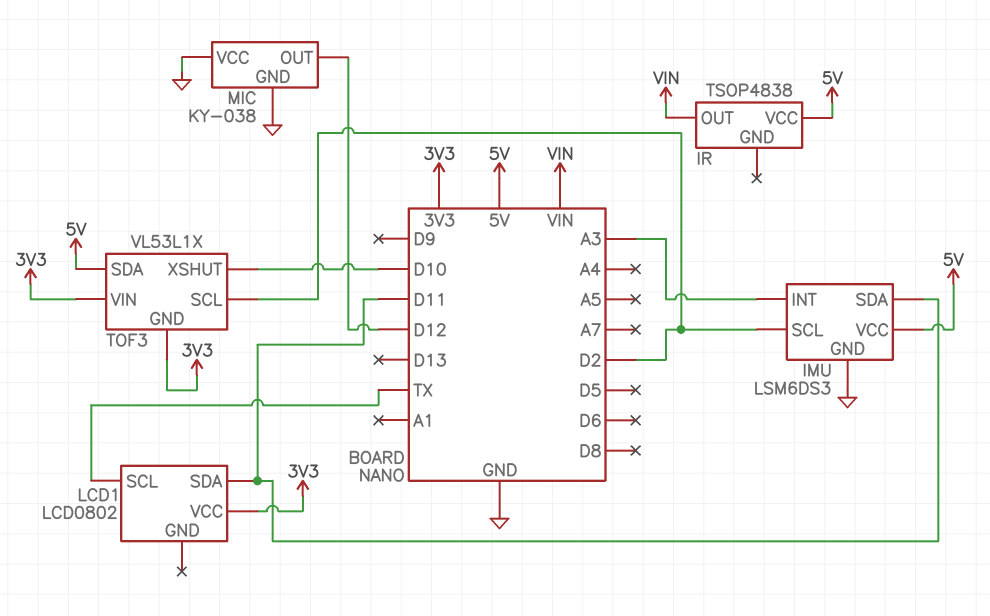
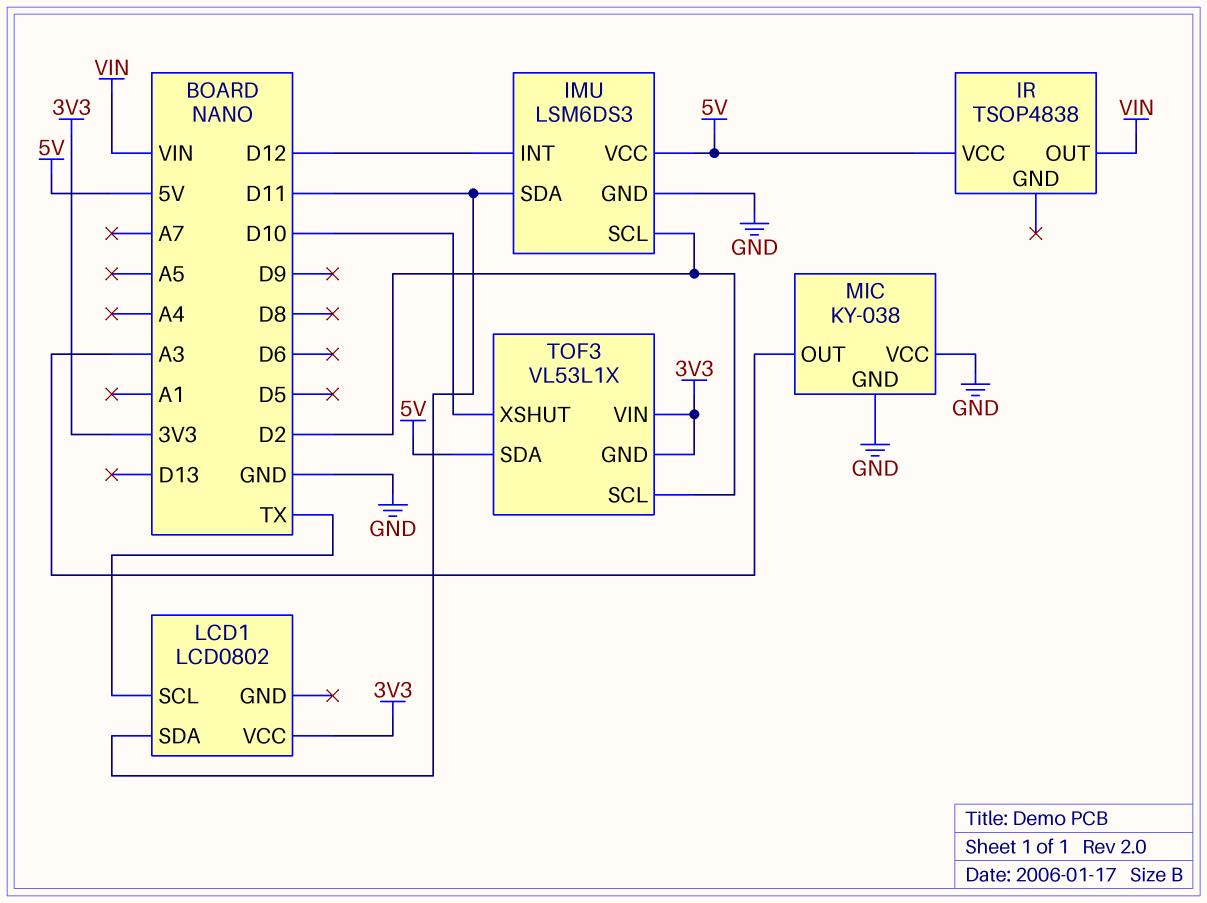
IMU pin INT: A3 -> D12
MIC pin OUT: D12 -> A3

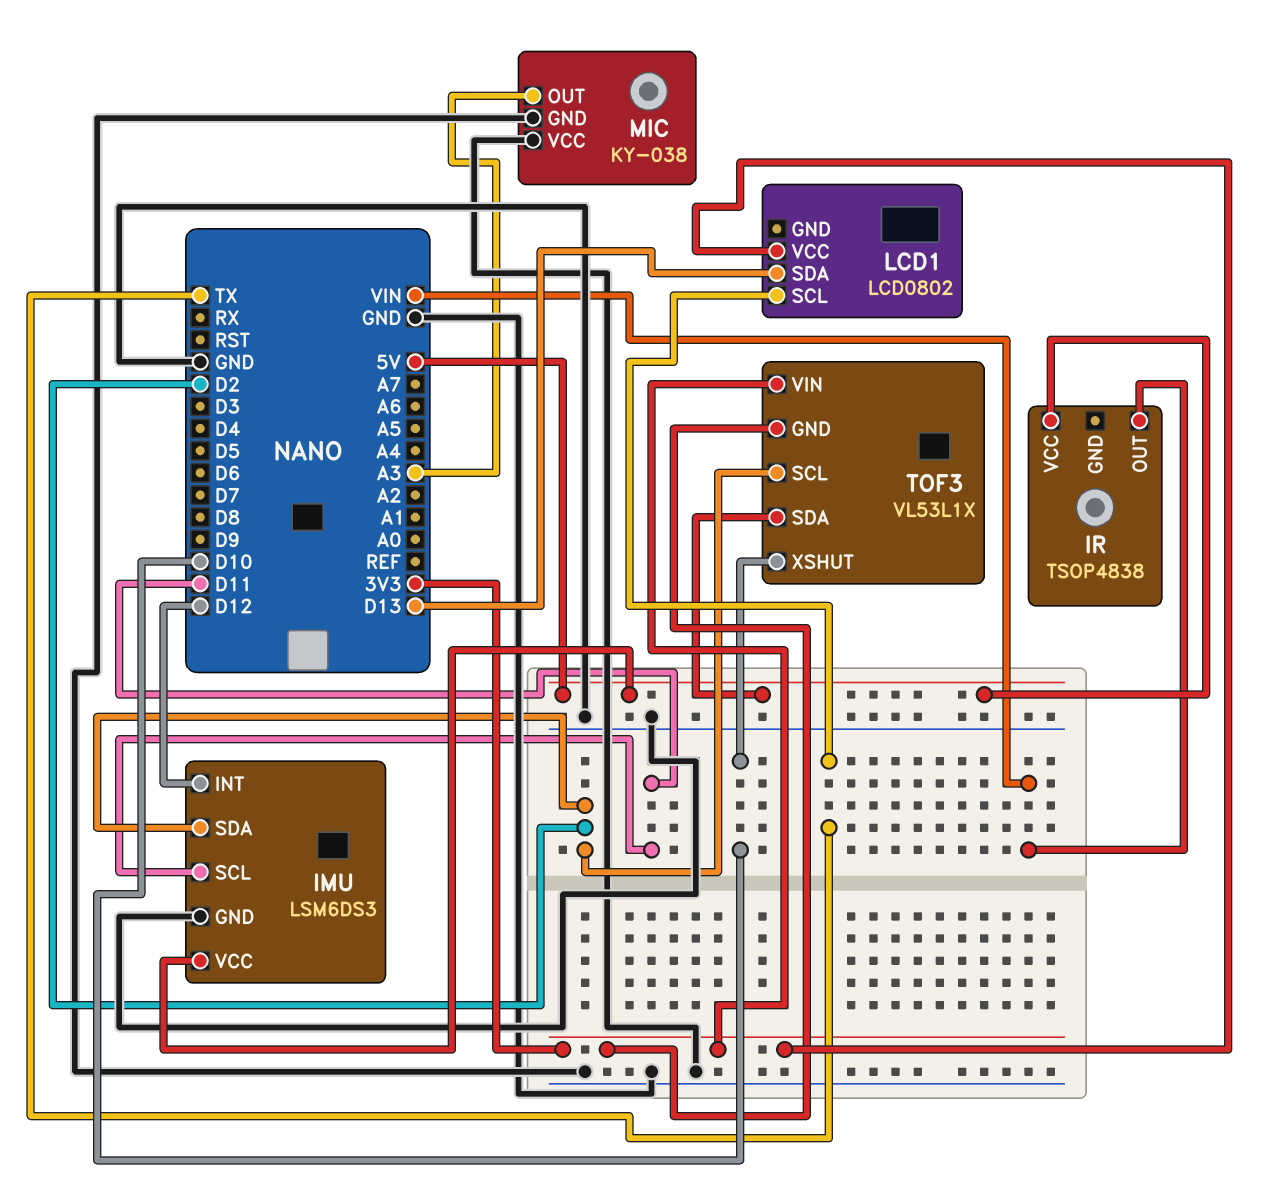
IMU pin SCL: D2 -> D11
IMU pin SDA: D11 -> D2
LCD1 pin SDA: D11 -> D13

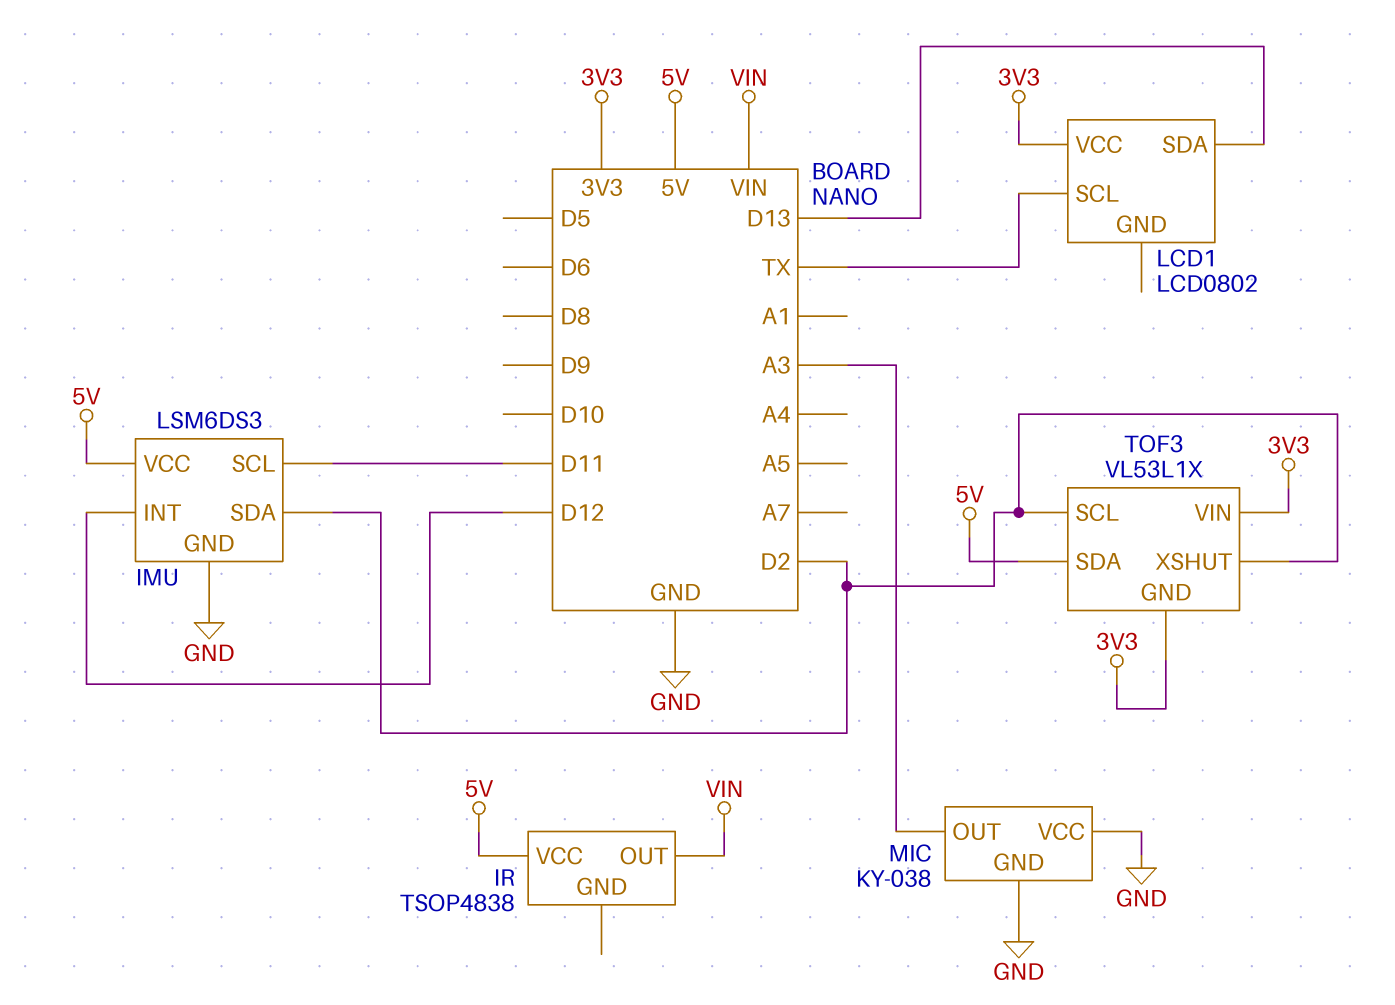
TOF3 pin XSHUT: D10 -> D2

